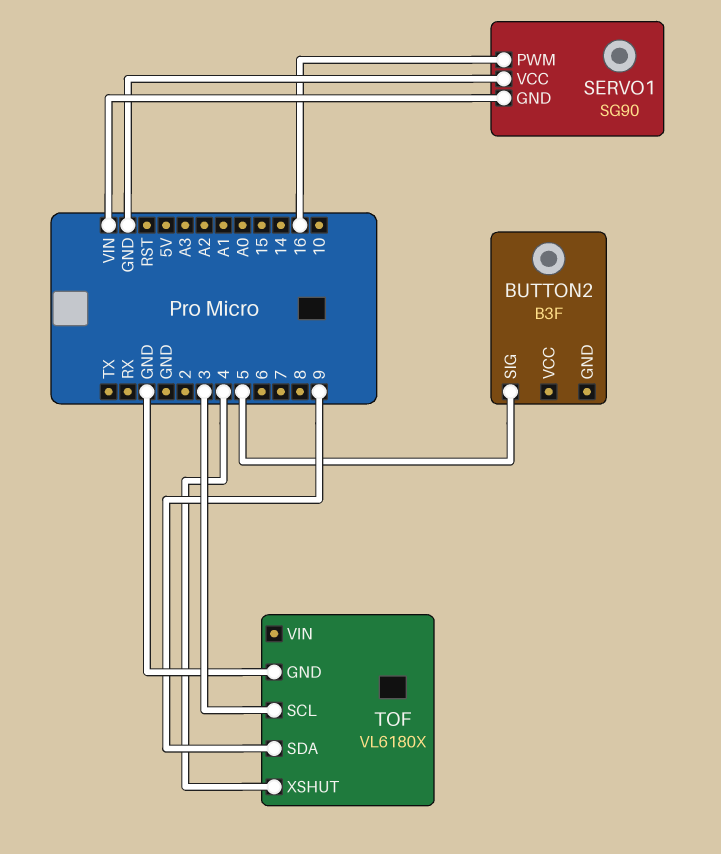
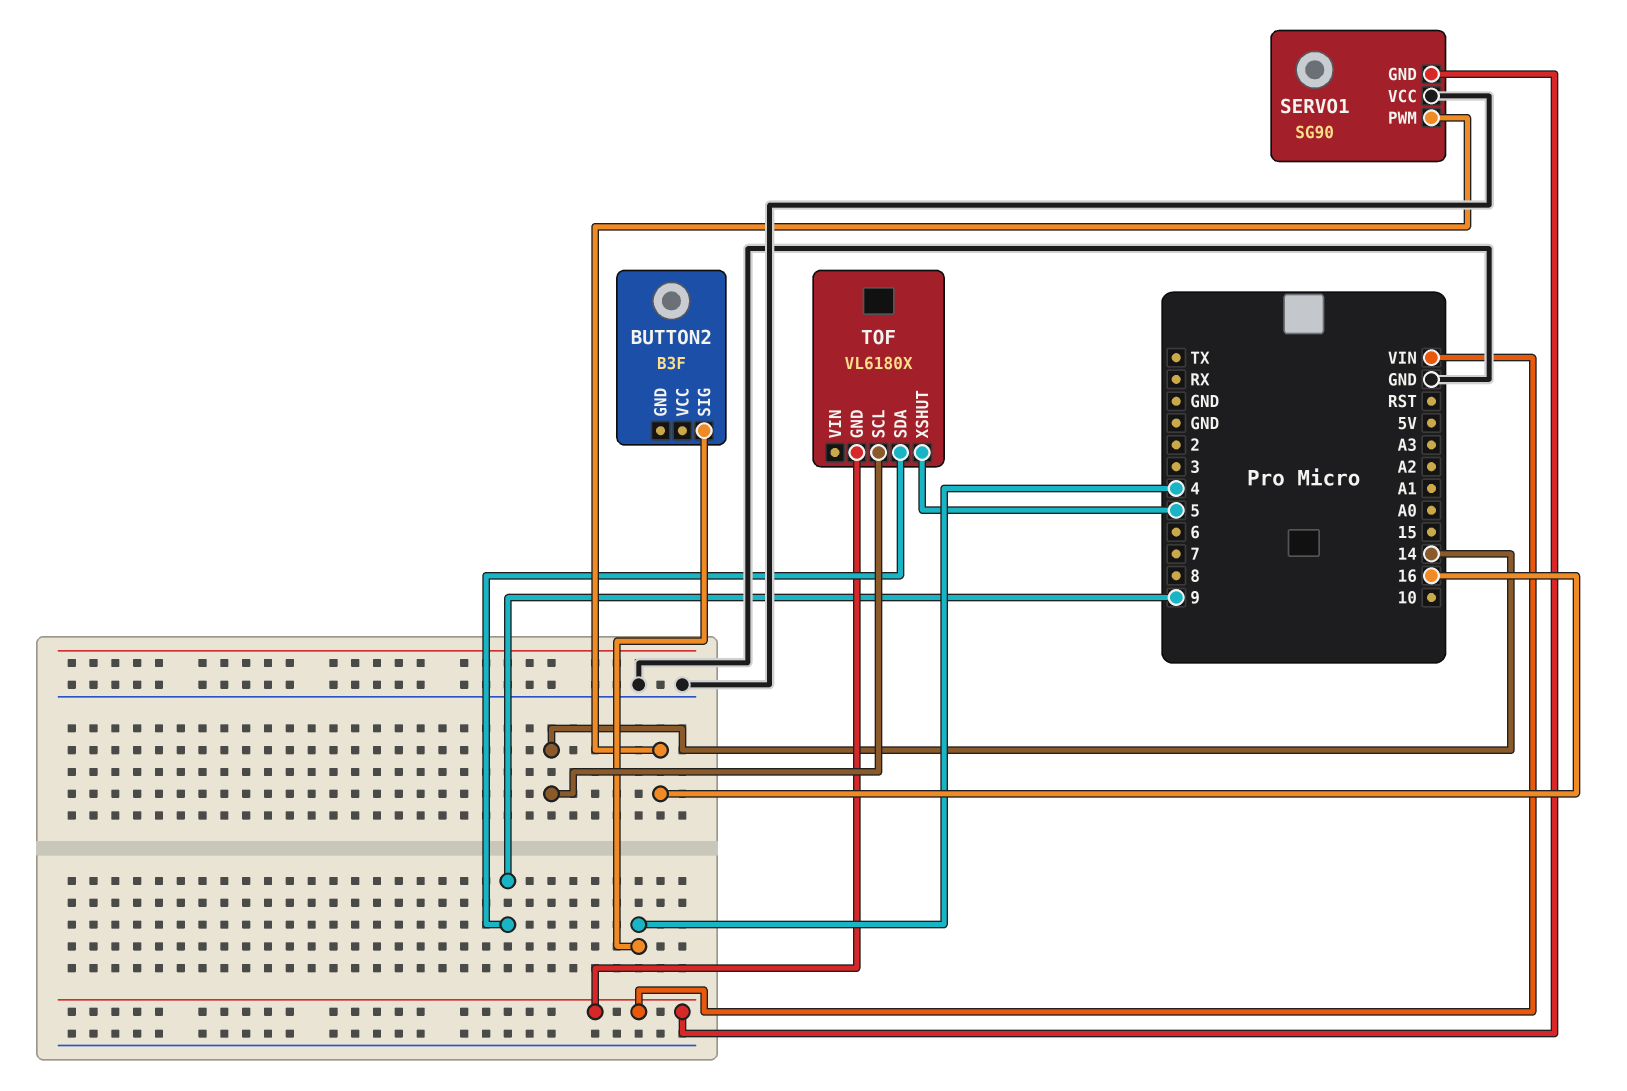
BUTTON2 pin SIG: 5 -> 4
TOF pin GND: GND -> VIN
TOF pin SCL: 3 -> 14
TOF pin XSHUT: 4 -> 5

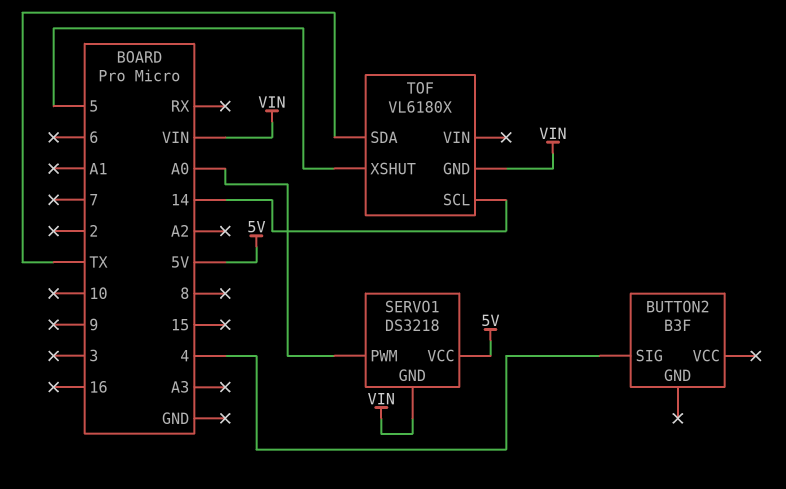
SERVO1: SG90 -> DS3218
SERVO1 pin PWM: 16 -> A0
SERVO1 pin VCC: GND -> 5V
TOF pin SDA: 9 -> TX

